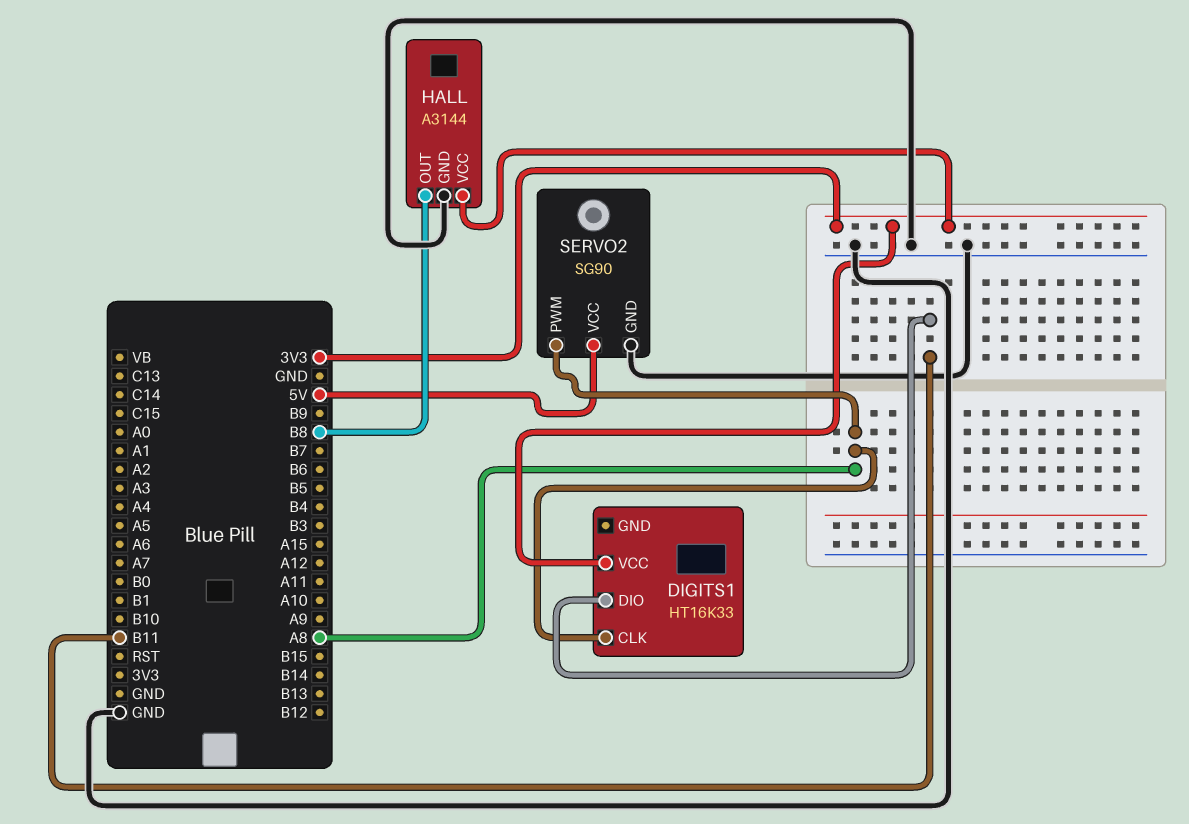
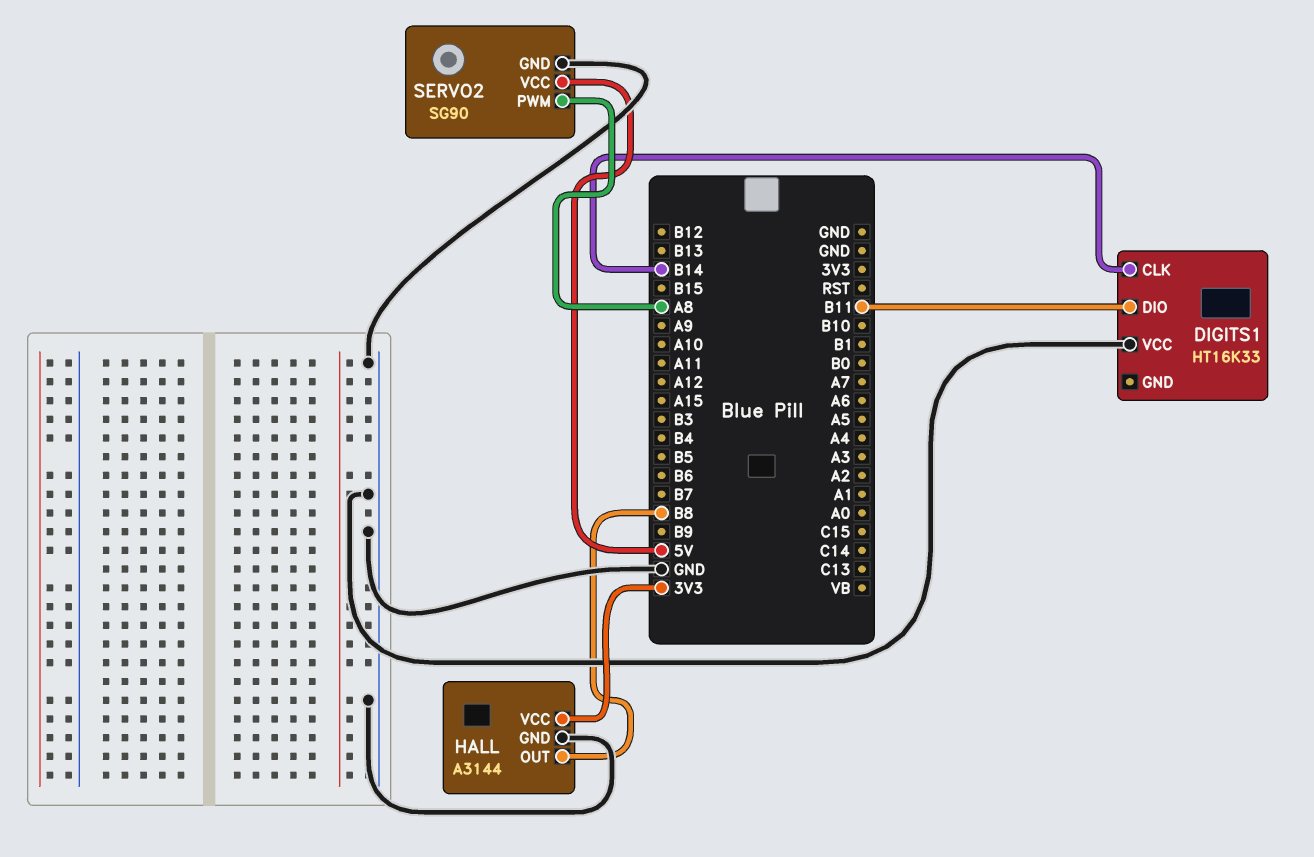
DIGITS1 pin CLK: A8 -> B14
DIGITS1 pin VCC: 3V3 -> GND

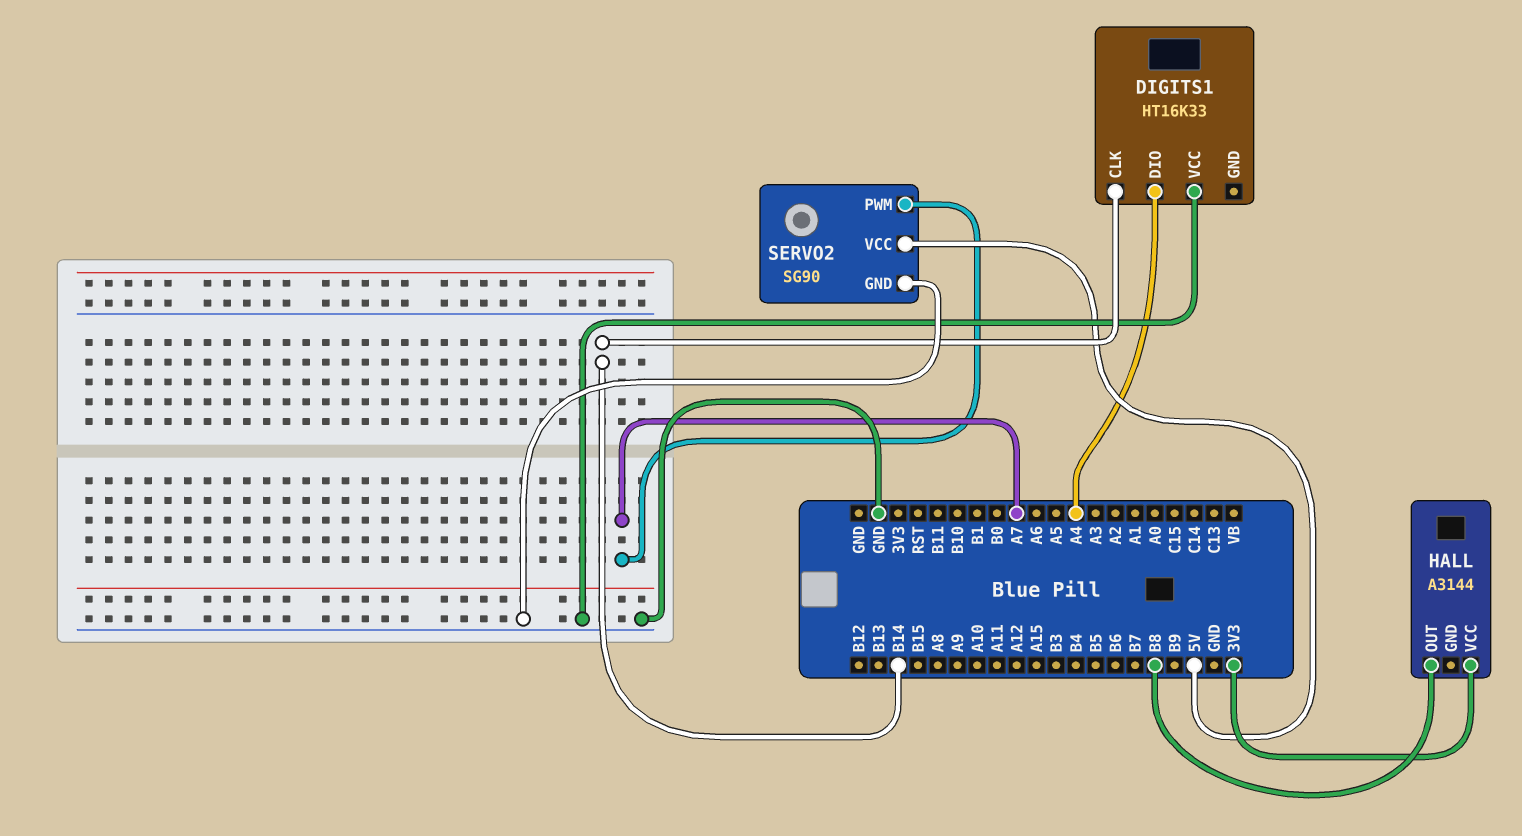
DIGITS1 pin DIO: B11 -> A4
HALL pin GND: GND -> none
SERVO2 pin PWM: A8 -> A7

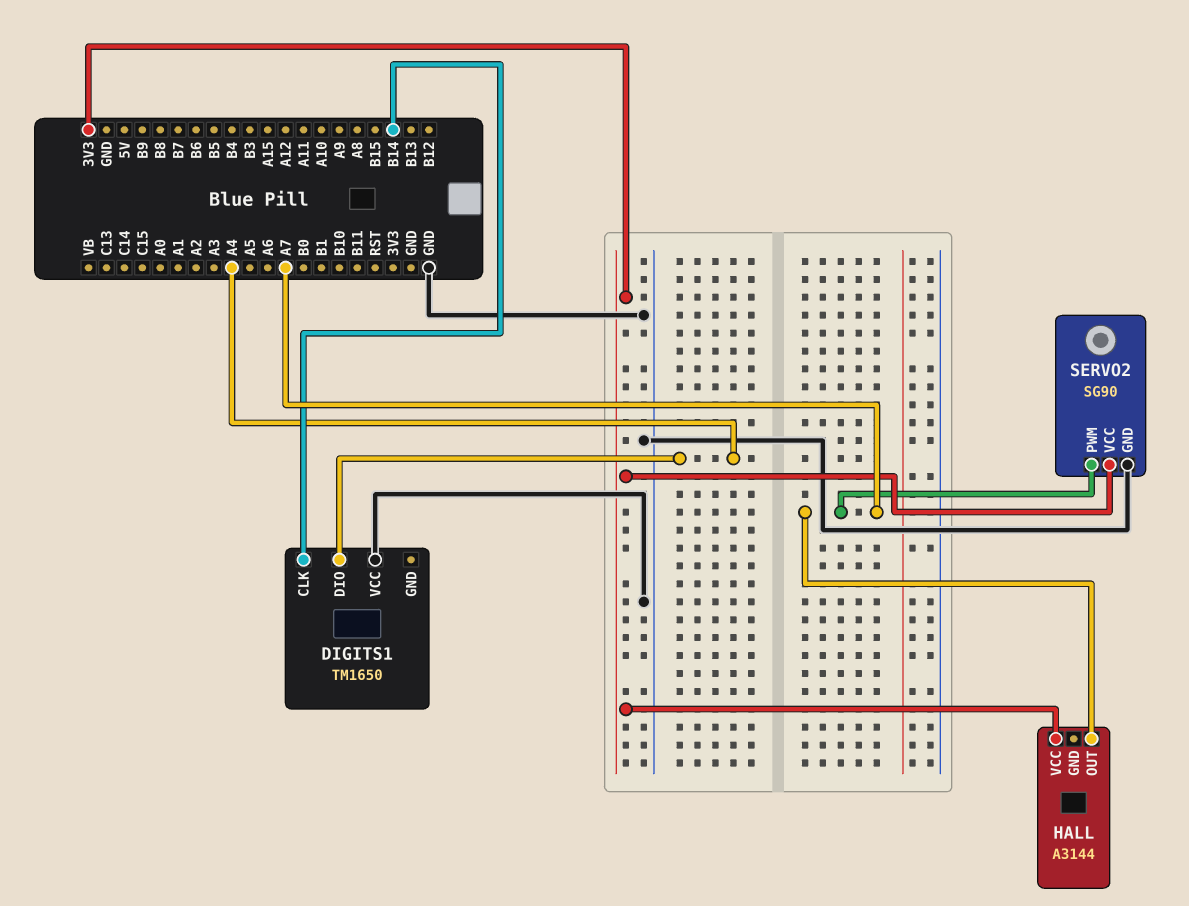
DIGITS1: HT16K33 -> TM1650
HALL pin OUT: B8 -> A7
SERVO2 pin VCC: 5V -> 3V3

